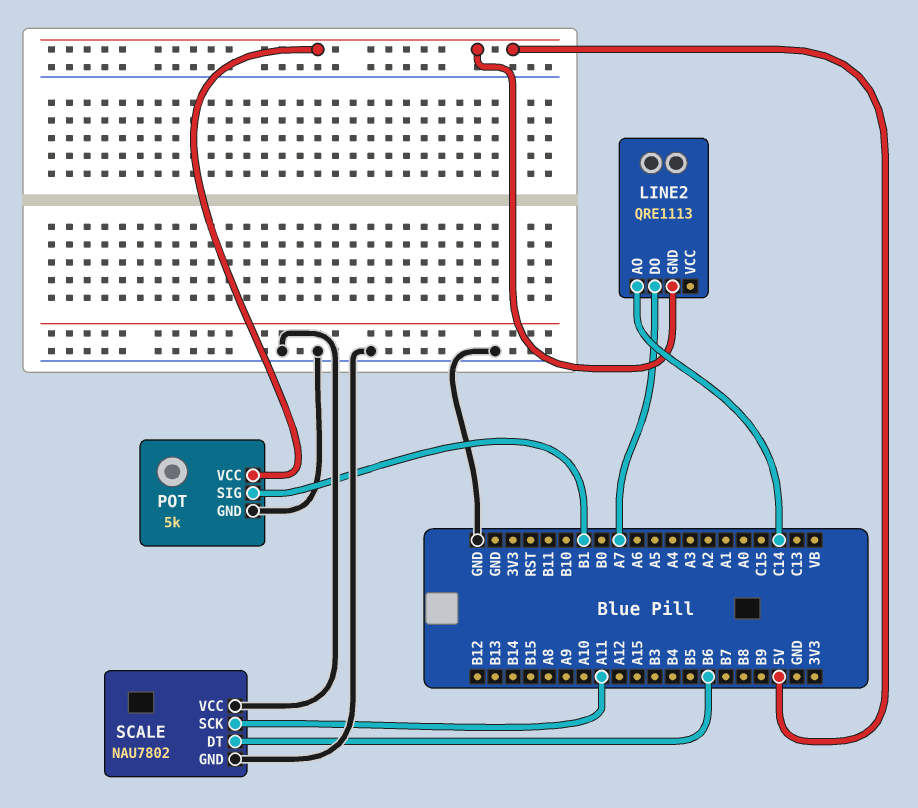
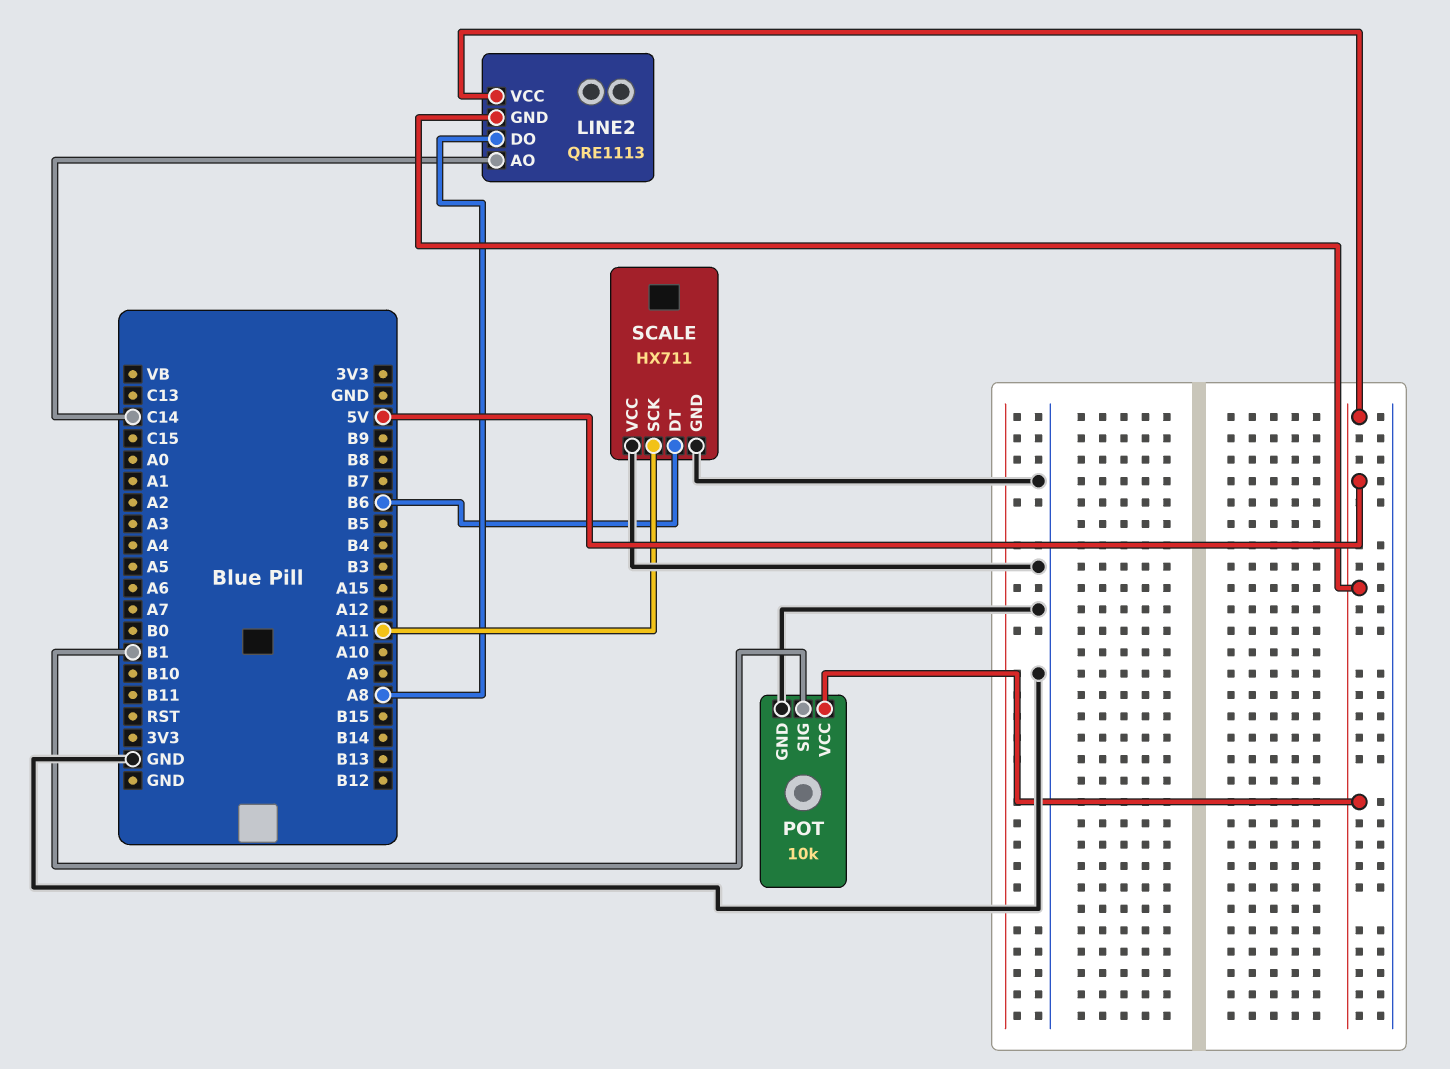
LINE2 pin DO: A7 -> A8
LINE2 pin VCC: none -> 5V
POT: 5k -> 10k
SCALE: NAU7802 -> HX711

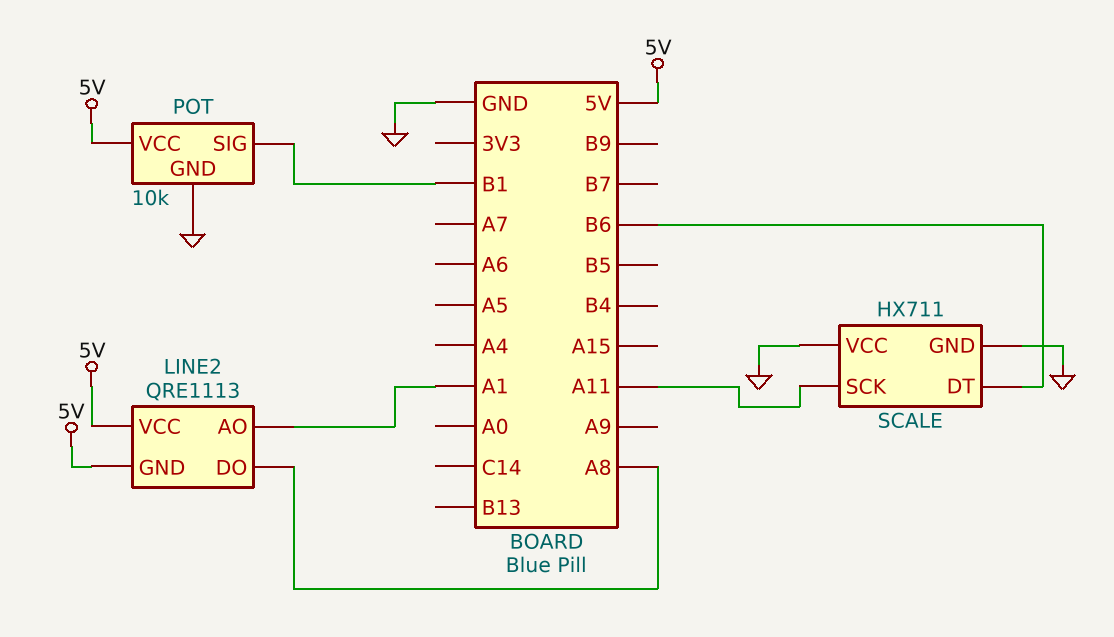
LINE2 pin AO: C14 -> A1

